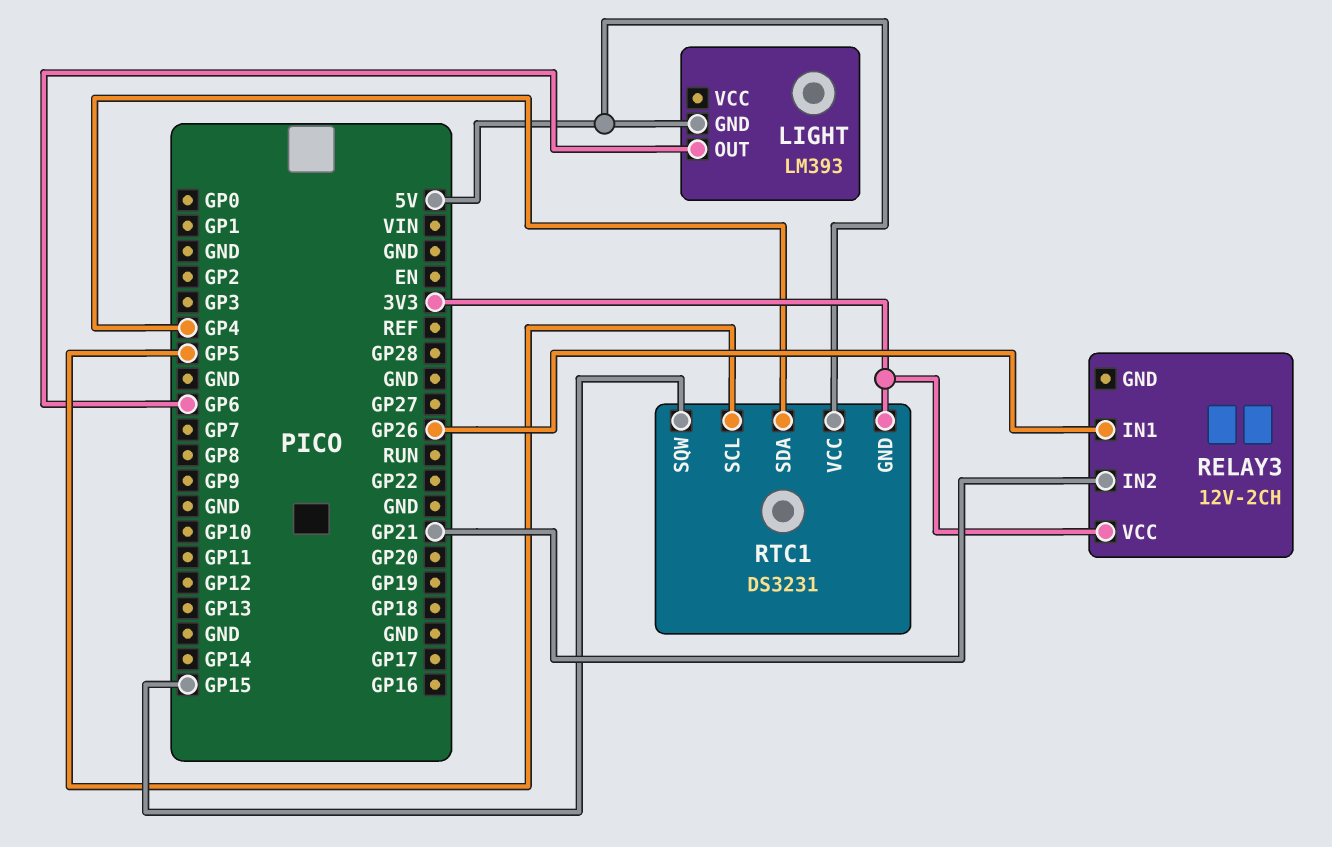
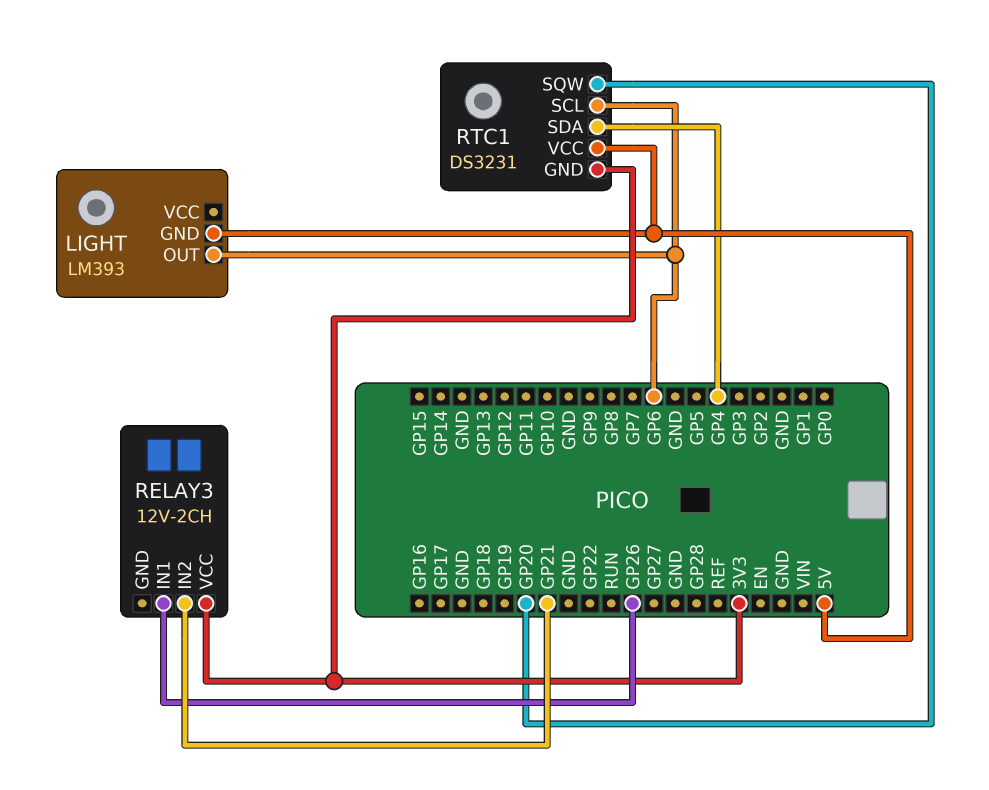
RTC1 pin SCL: GP5 -> GP6
RTC1 pin SQW: GP15 -> GP20

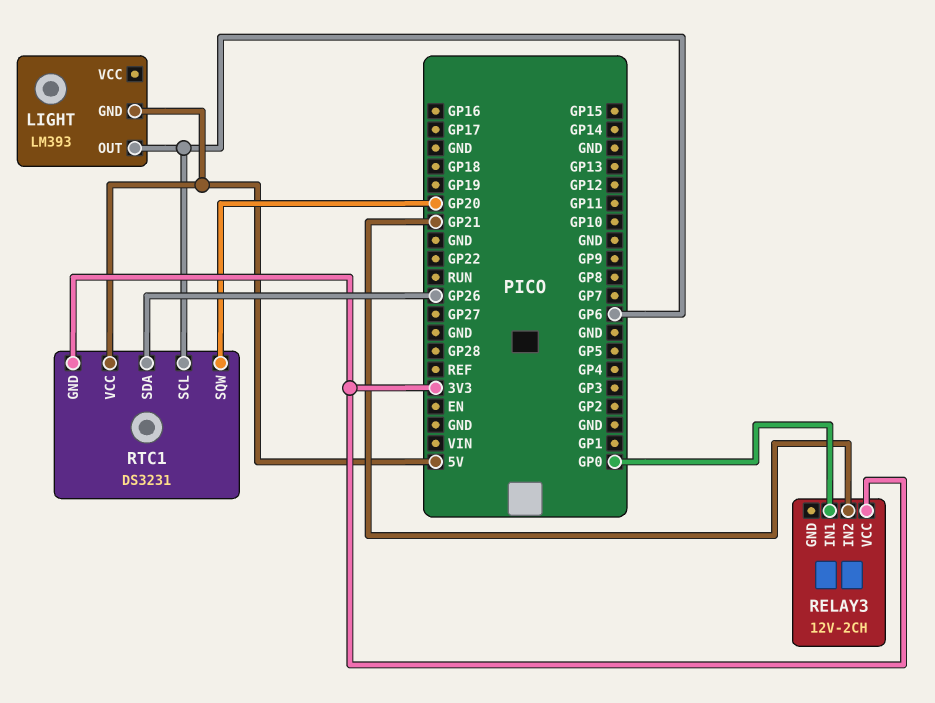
RELAY3 pin IN1: GP26 -> GP0
RTC1 pin SDA: GP4 -> GP26

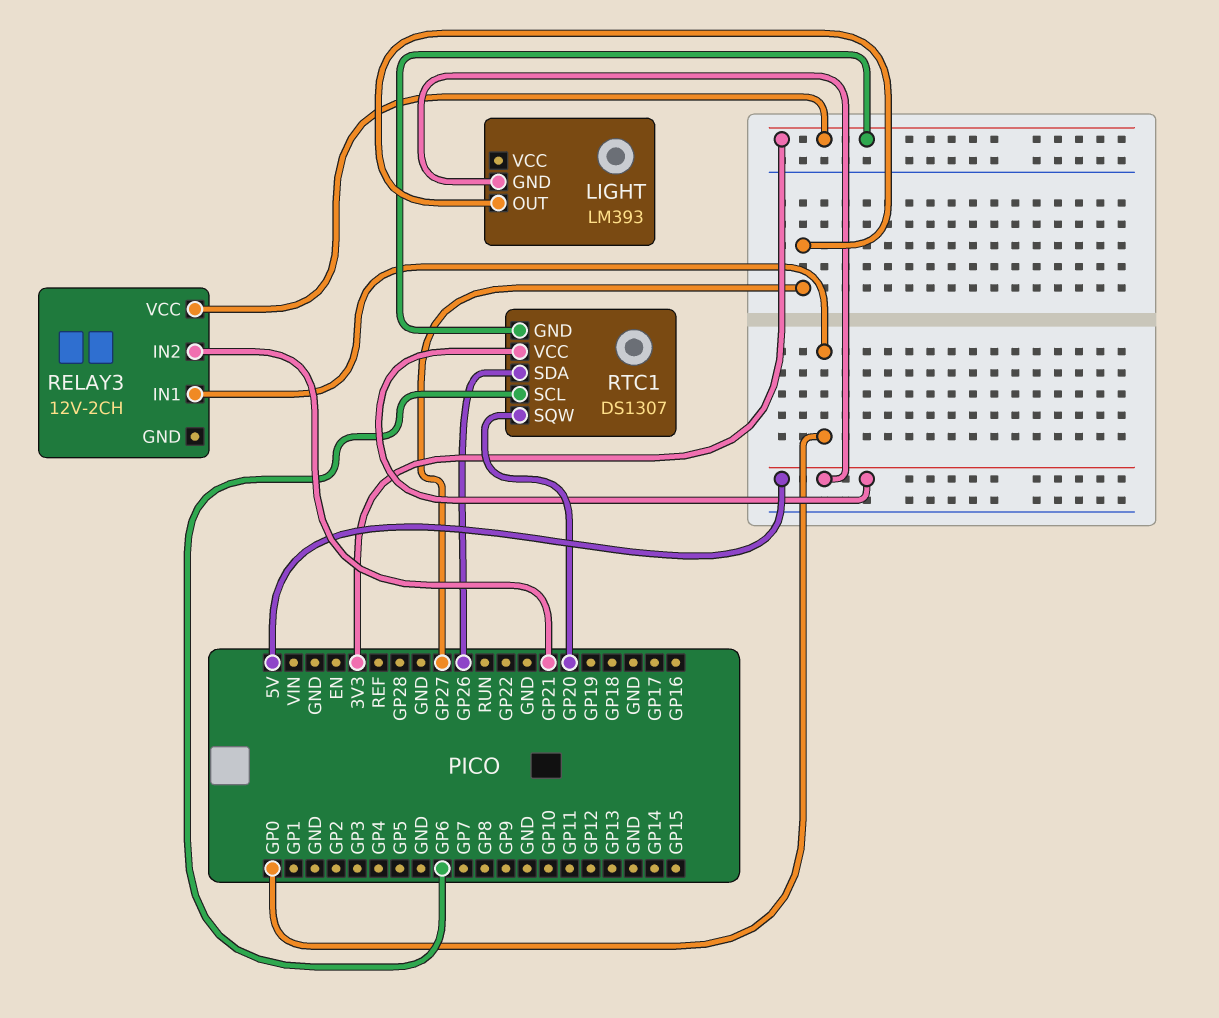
LIGHT pin OUT: GP6 -> GP27
RTC1: DS3231 -> DS1307

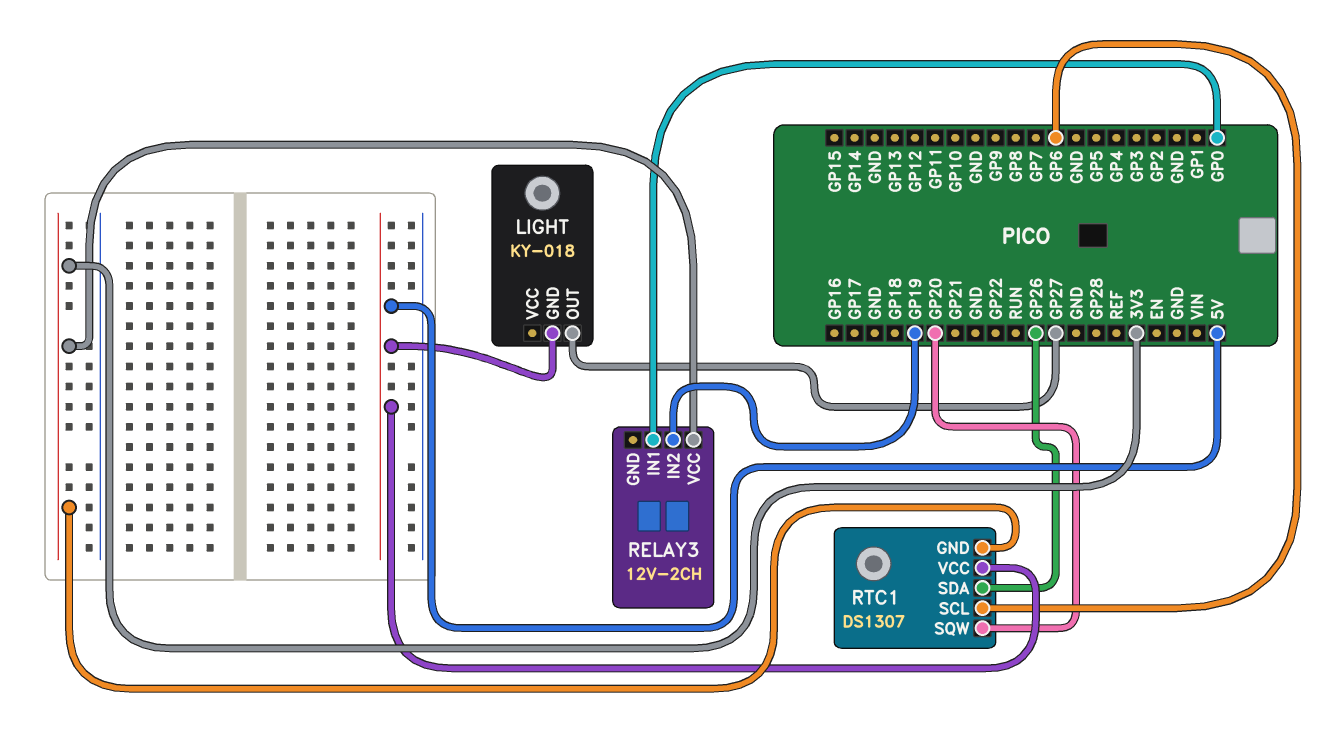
LIGHT: LM393 -> KY-018
RELAY3 pin IN2: GP21 -> GP19

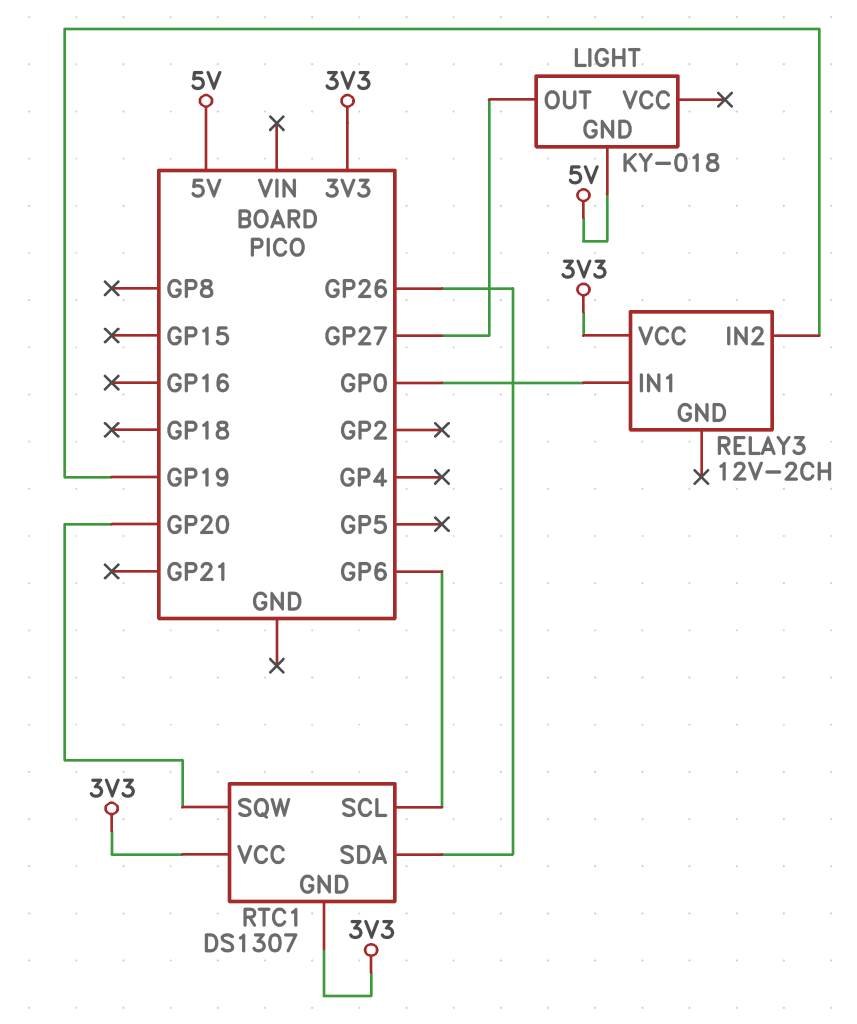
RTC1 pin VCC: 5V -> 3V3

